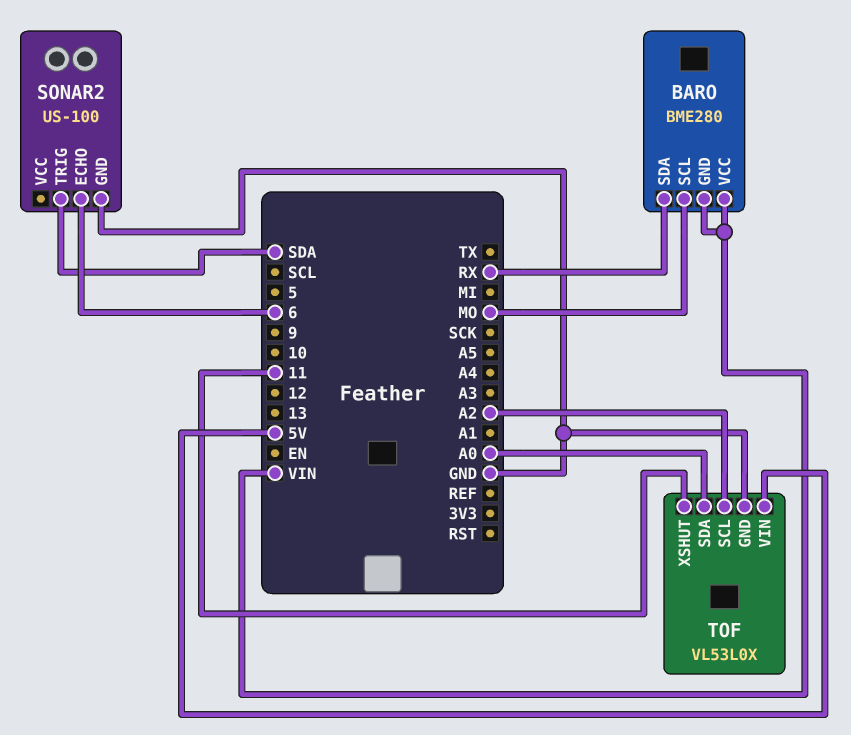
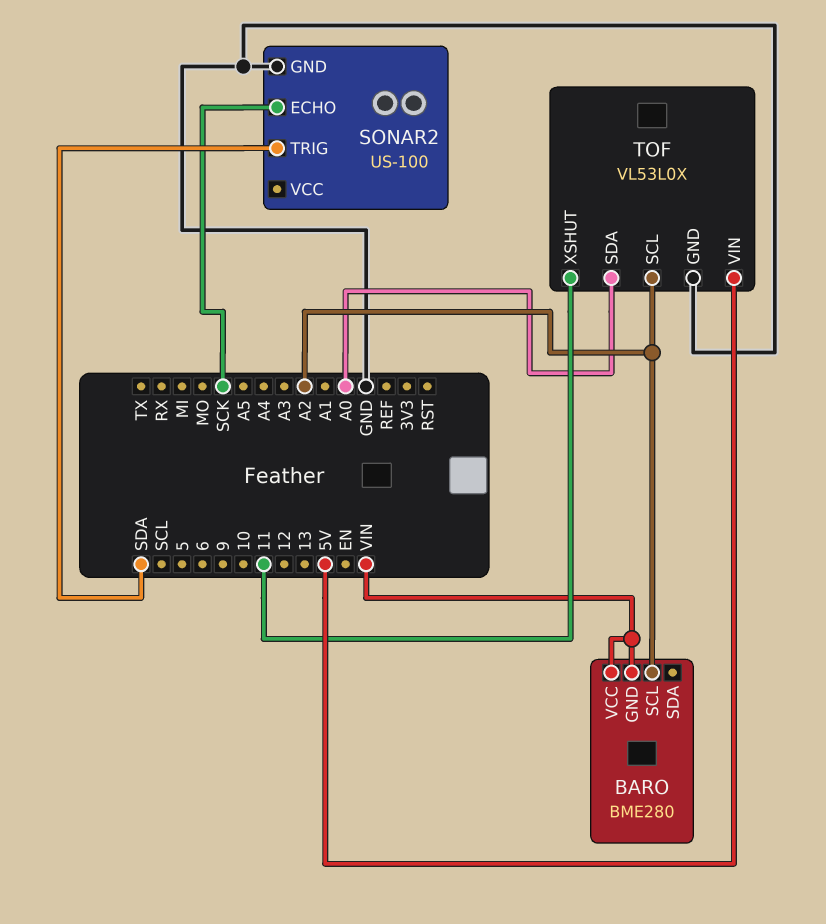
BARO pin SCL: MO -> A2
BARO pin SDA: RX -> none
SONAR2 pin ECHO: 6 -> SCK

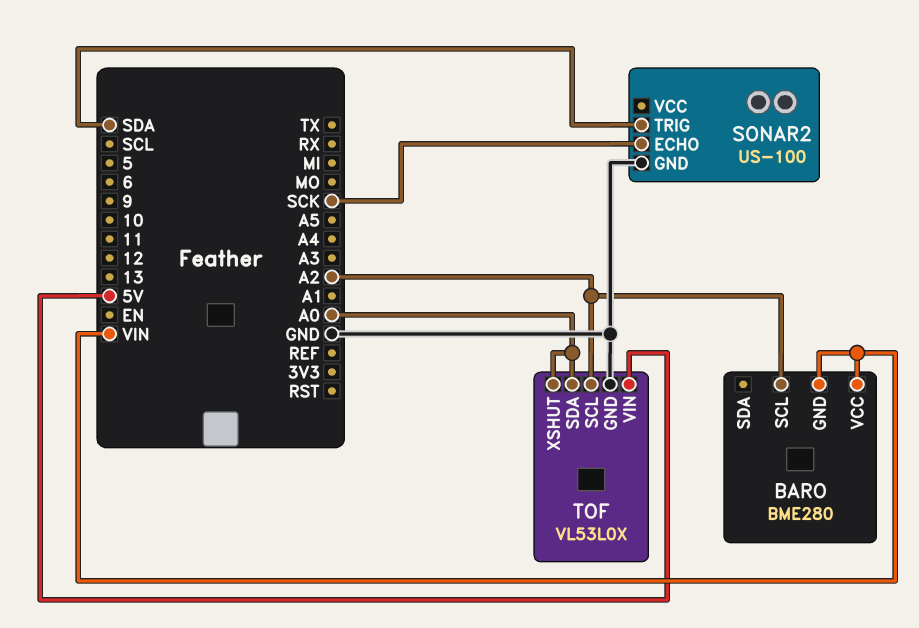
TOF pin XSHUT: 11 -> A0

